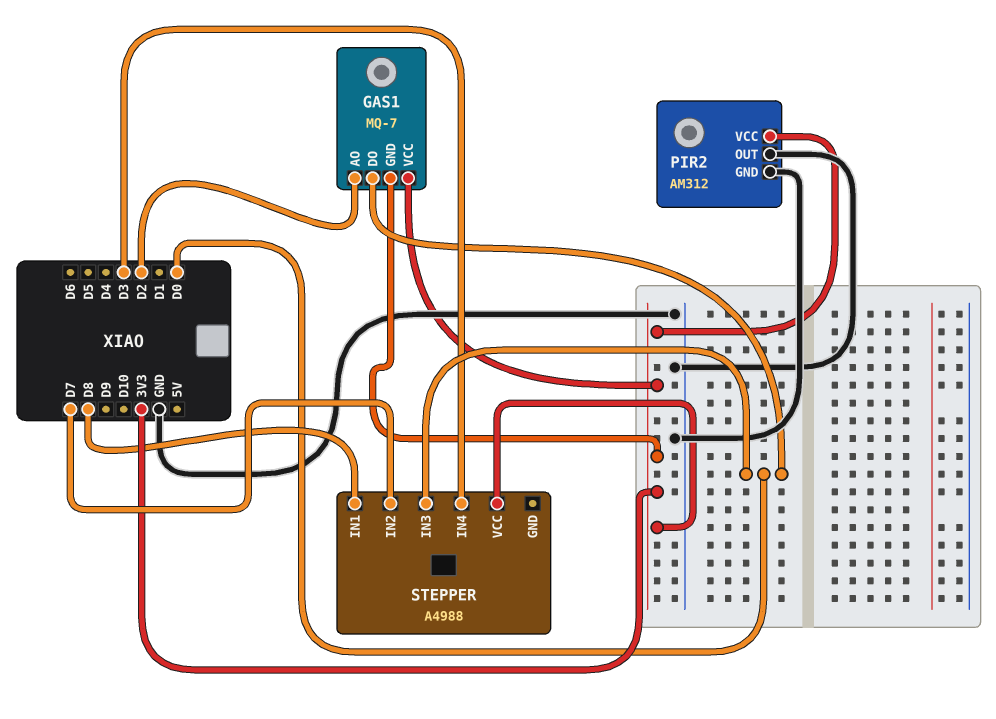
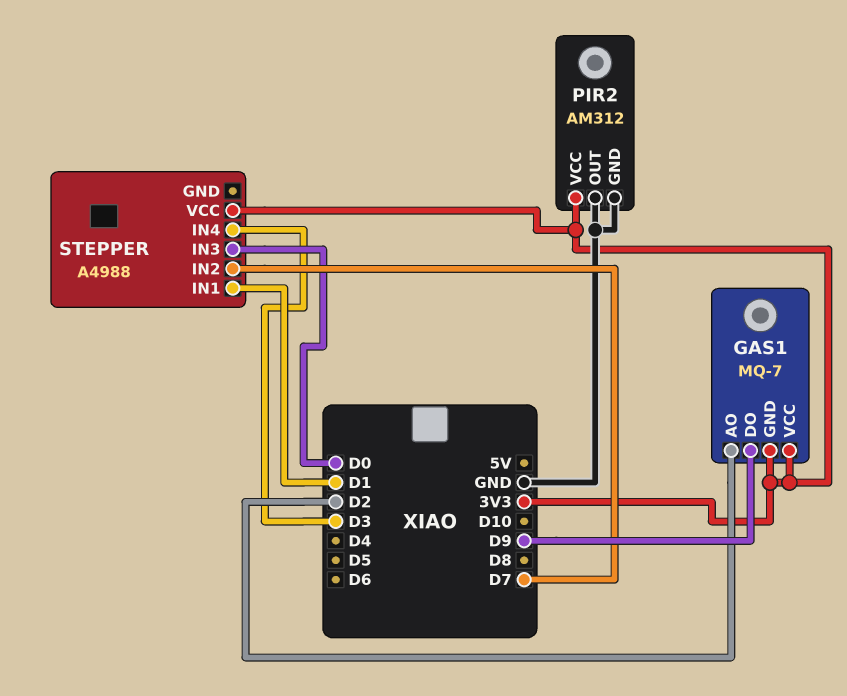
GAS1 pin DO: D0 -> D9
STEPPER pin IN1: D8 -> D1

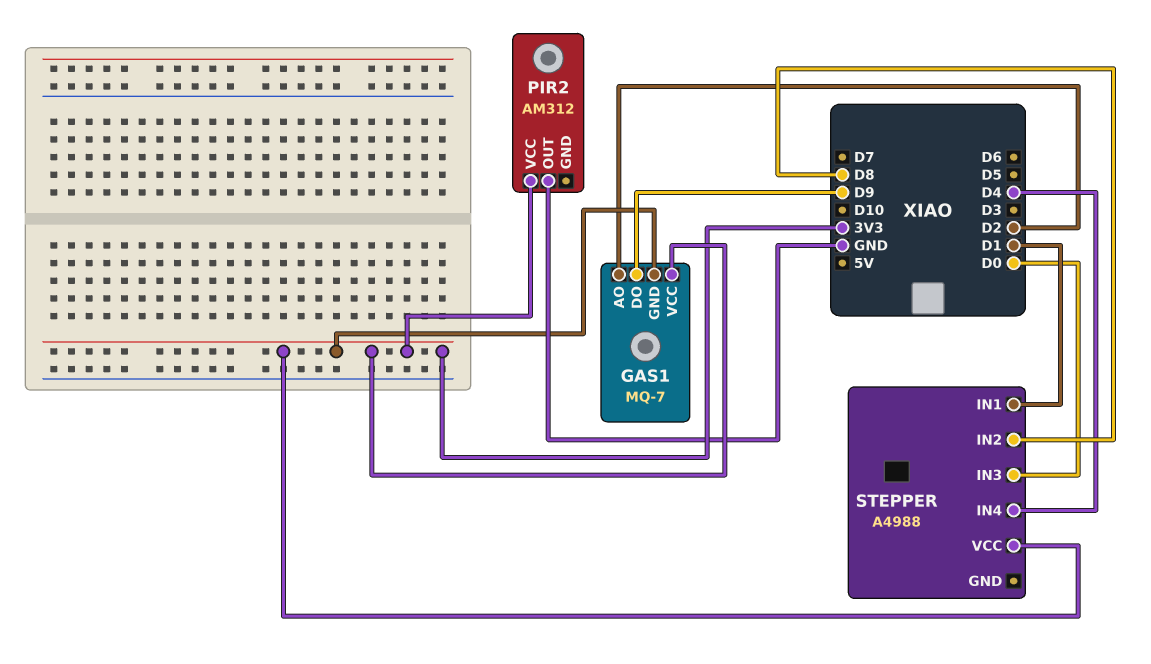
PIR2 pin GND: GND -> none
STEPPER pin IN2: D7 -> D8
STEPPER pin IN4: D3 -> D4

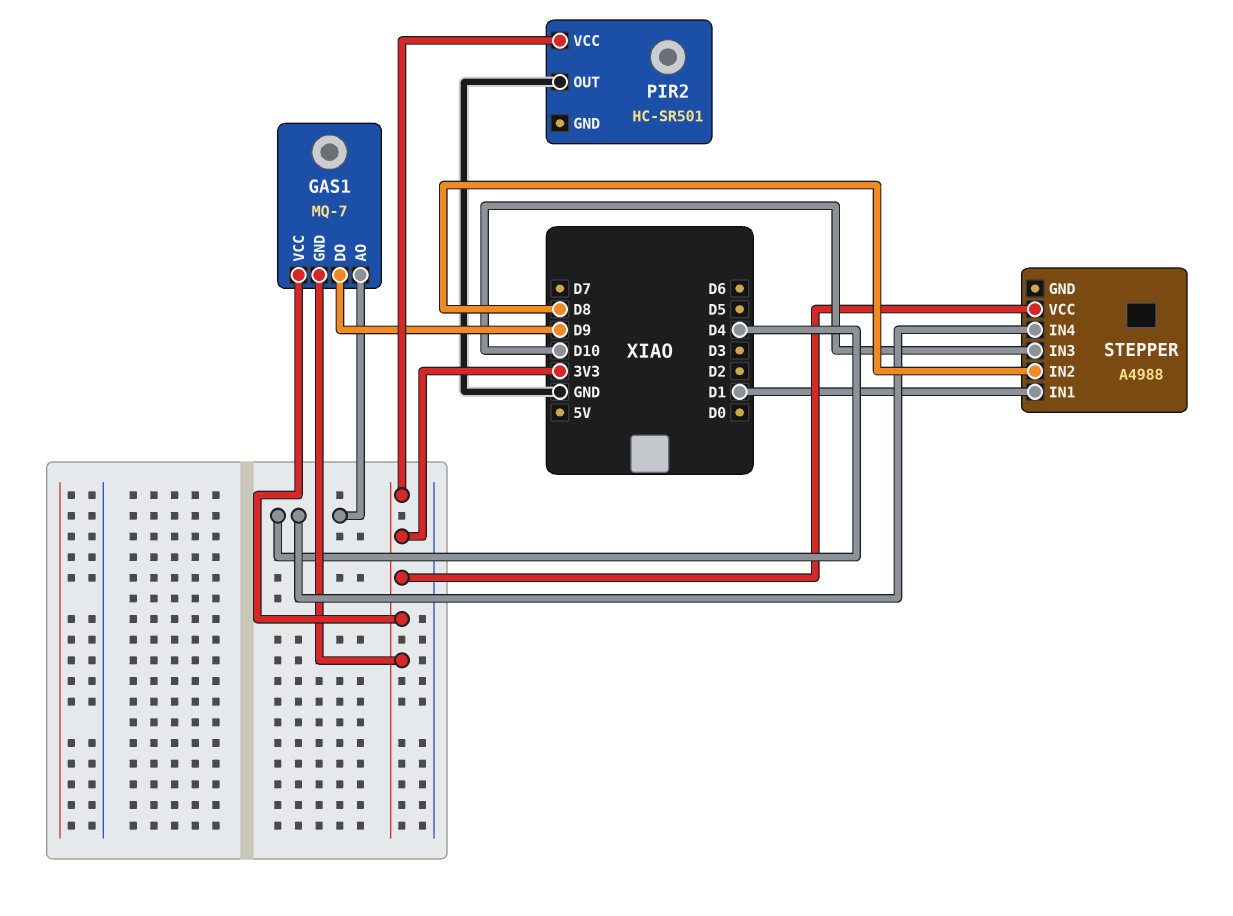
GAS1 pin AO: D2 -> D4
PIR2: AM312 -> HC-SR501
STEPPER pin IN3: D0 -> D10

